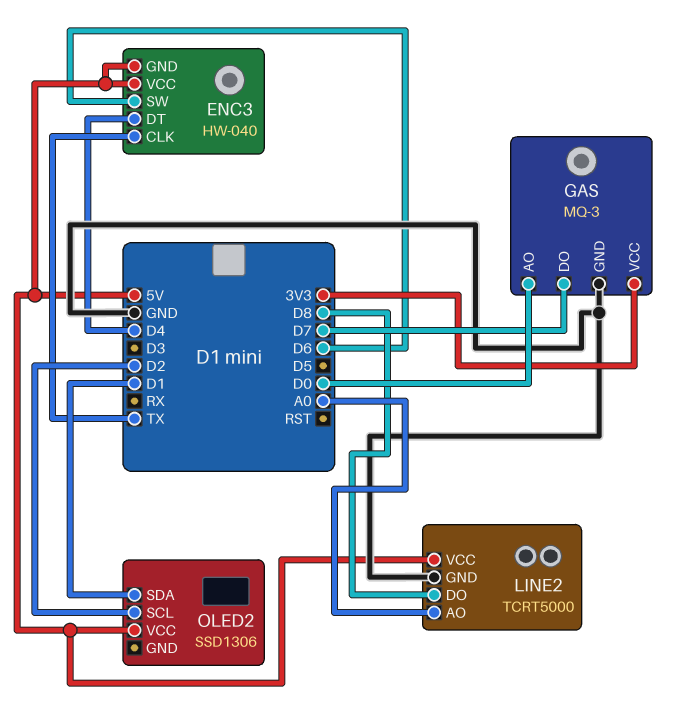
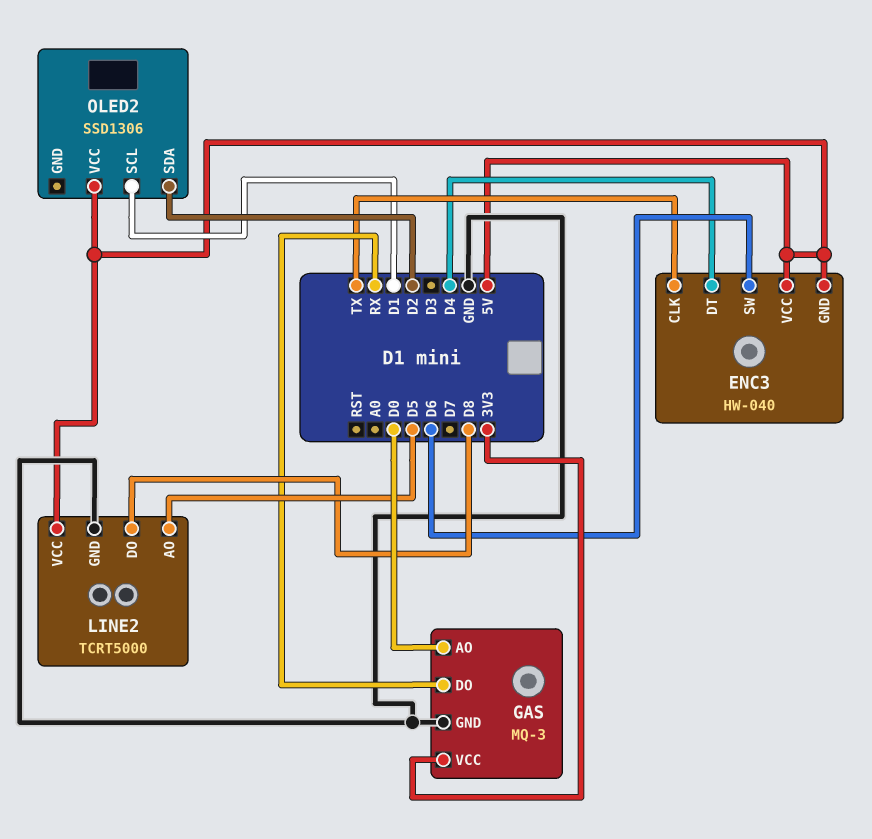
GAS pin DO: D7 -> RX
LINE2 pin AO: A0 -> D5
OLED2 pin SCL: D2 -> D1
OLED2 pin SDA: D1 -> D2

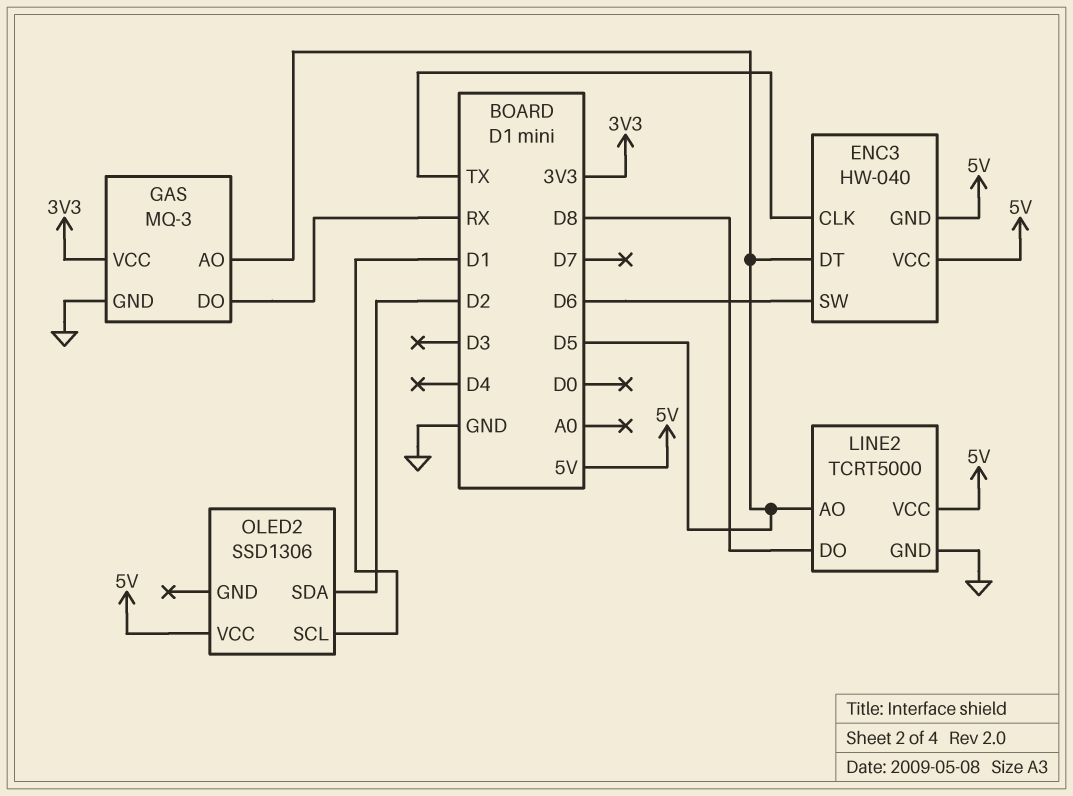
ENC3 pin DT: D4 -> D5
GAS pin AO: D0 -> D5

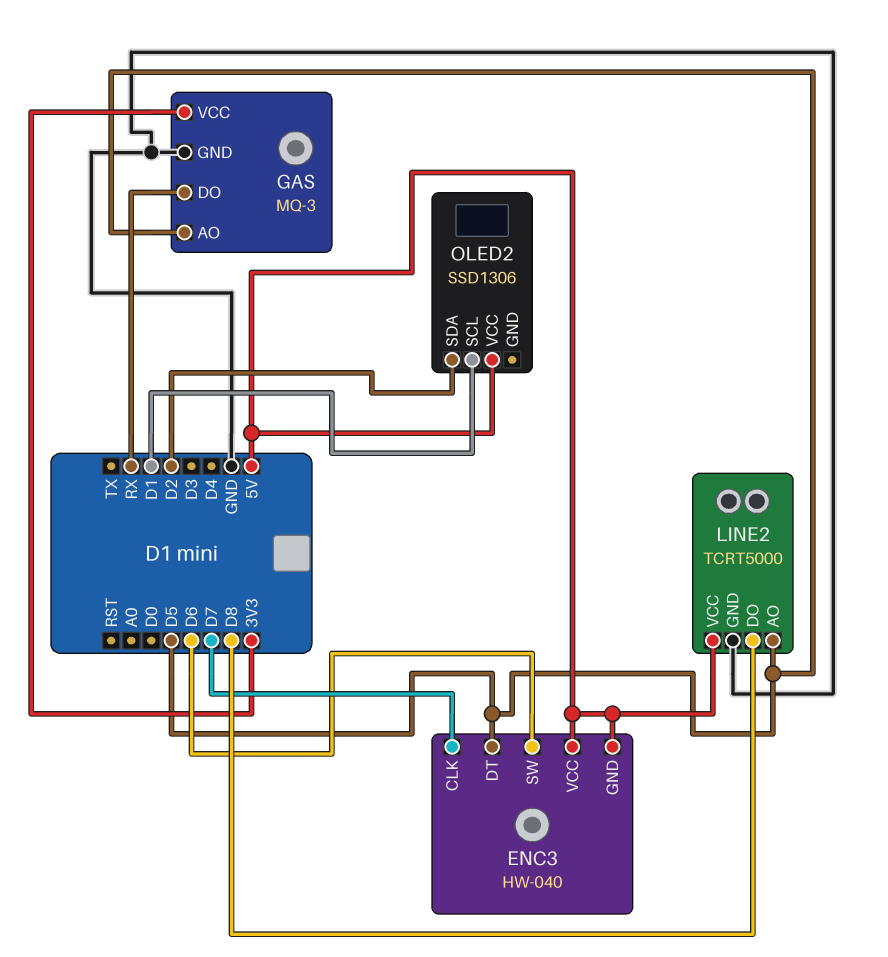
ENC3 pin CLK: TX -> D7

